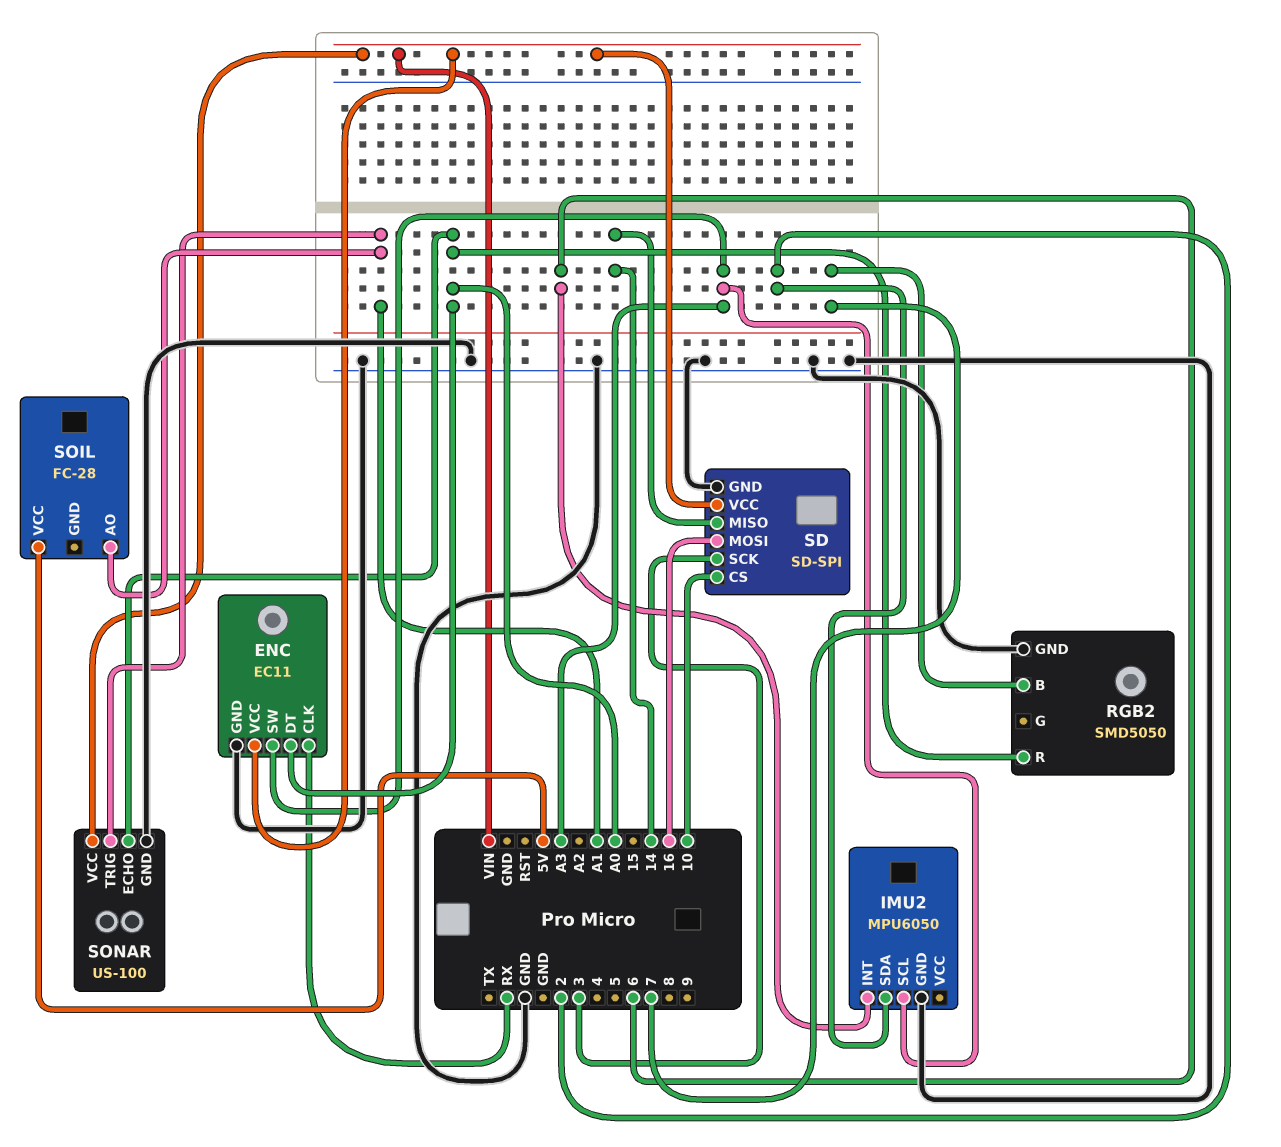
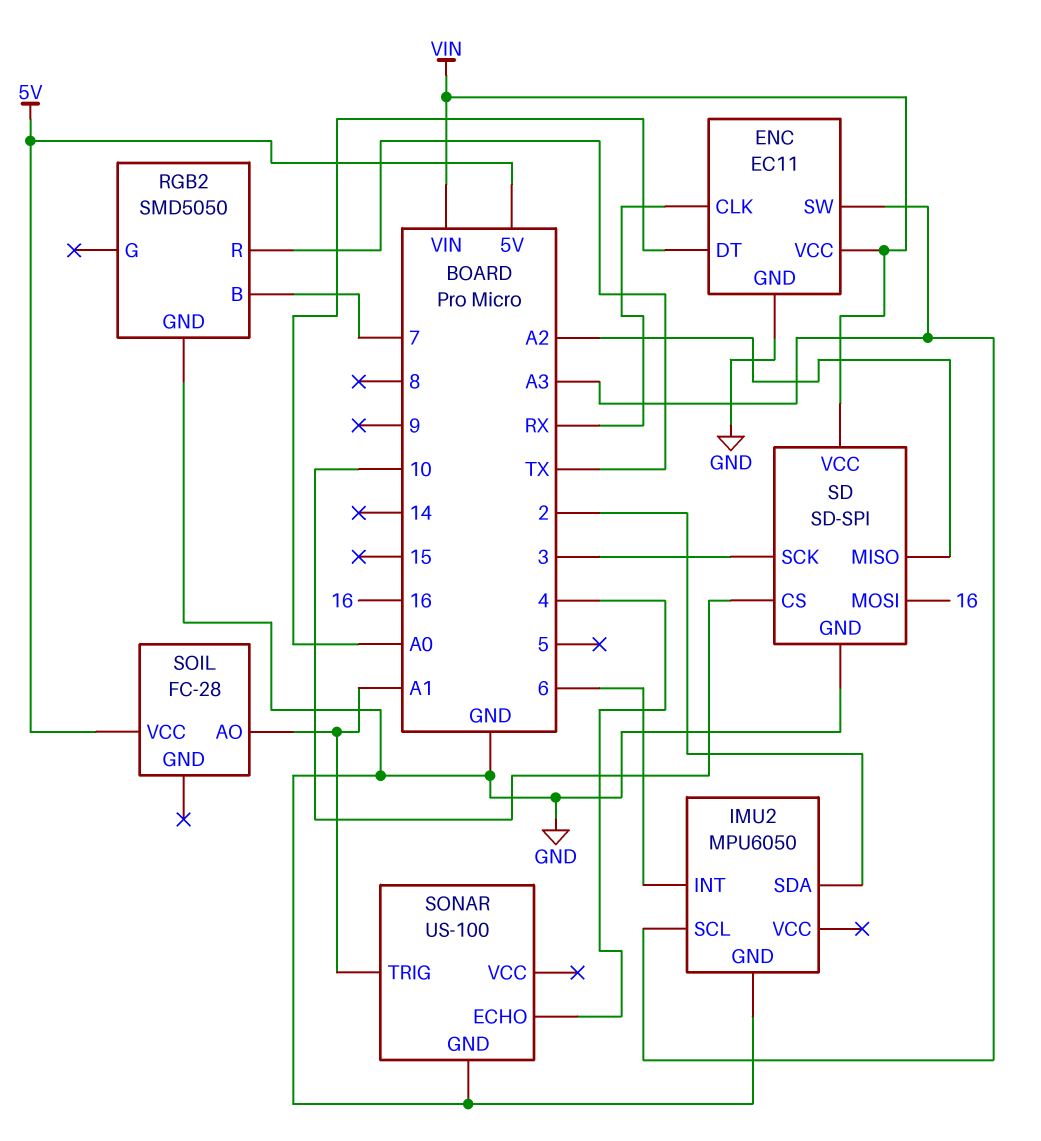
RGB2 pin R: A0 -> TX
SD pin MISO: 14 -> A2
SONAR pin ECHO: A0 -> 4
SONAR pin VCC: VIN -> none

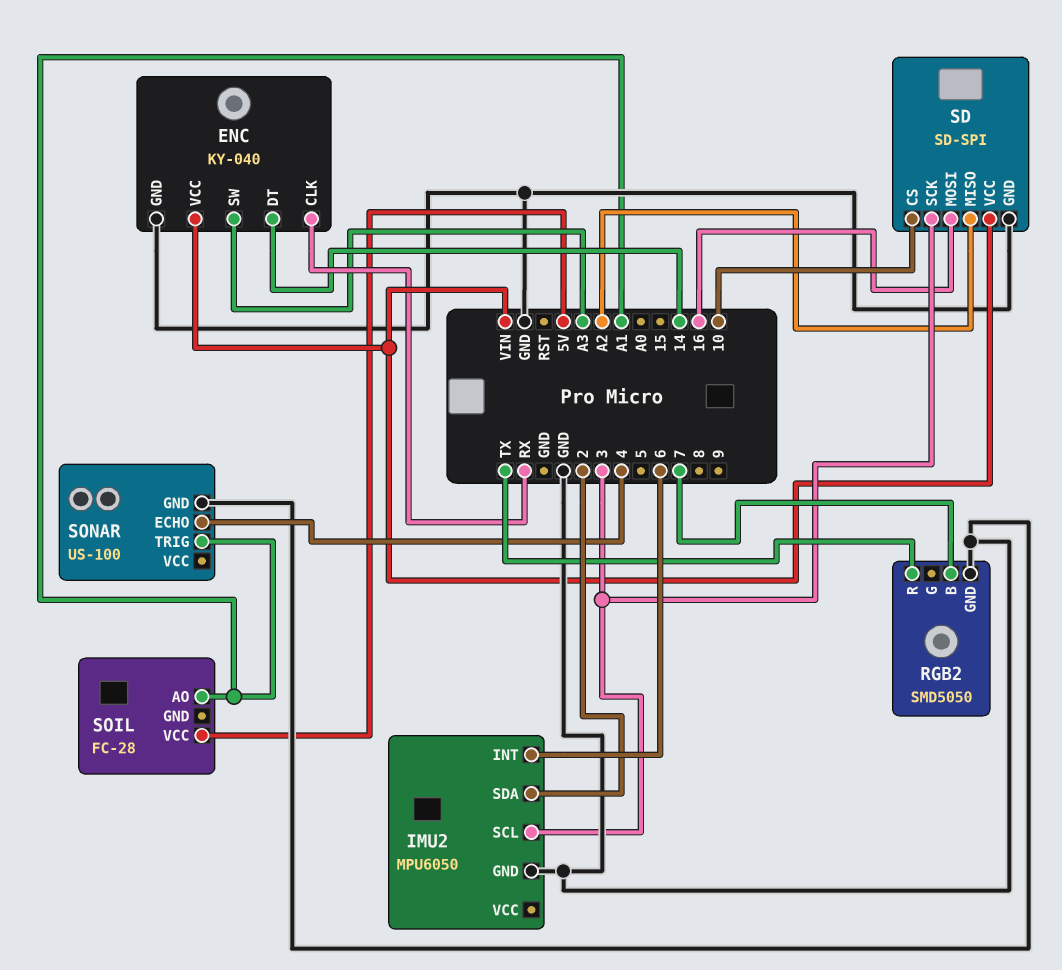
ENC: EC11 -> KY-040
ENC pin DT: A0 -> 14
IMU2 pin SCL: A3 -> 3

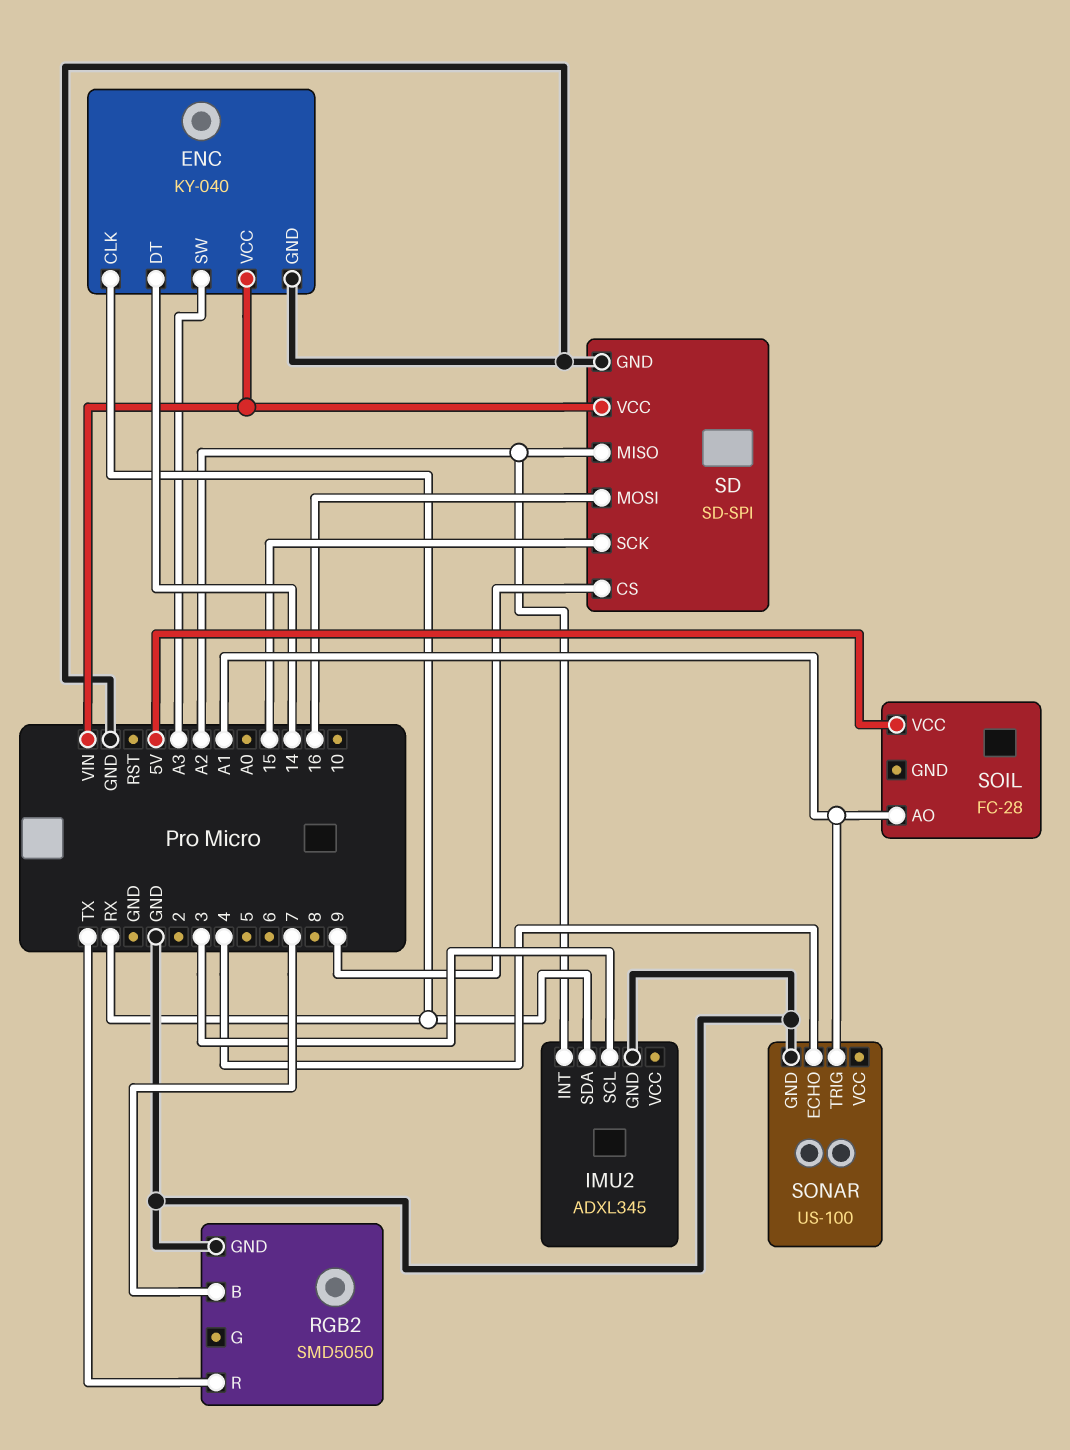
IMU2: MPU6050 -> ADXL345
IMU2 pin INT: 6 -> A2
IMU2 pin SDA: 2 -> RX
SD pin CS: 10 -> 9
SD pin SCK: 3 -> 15

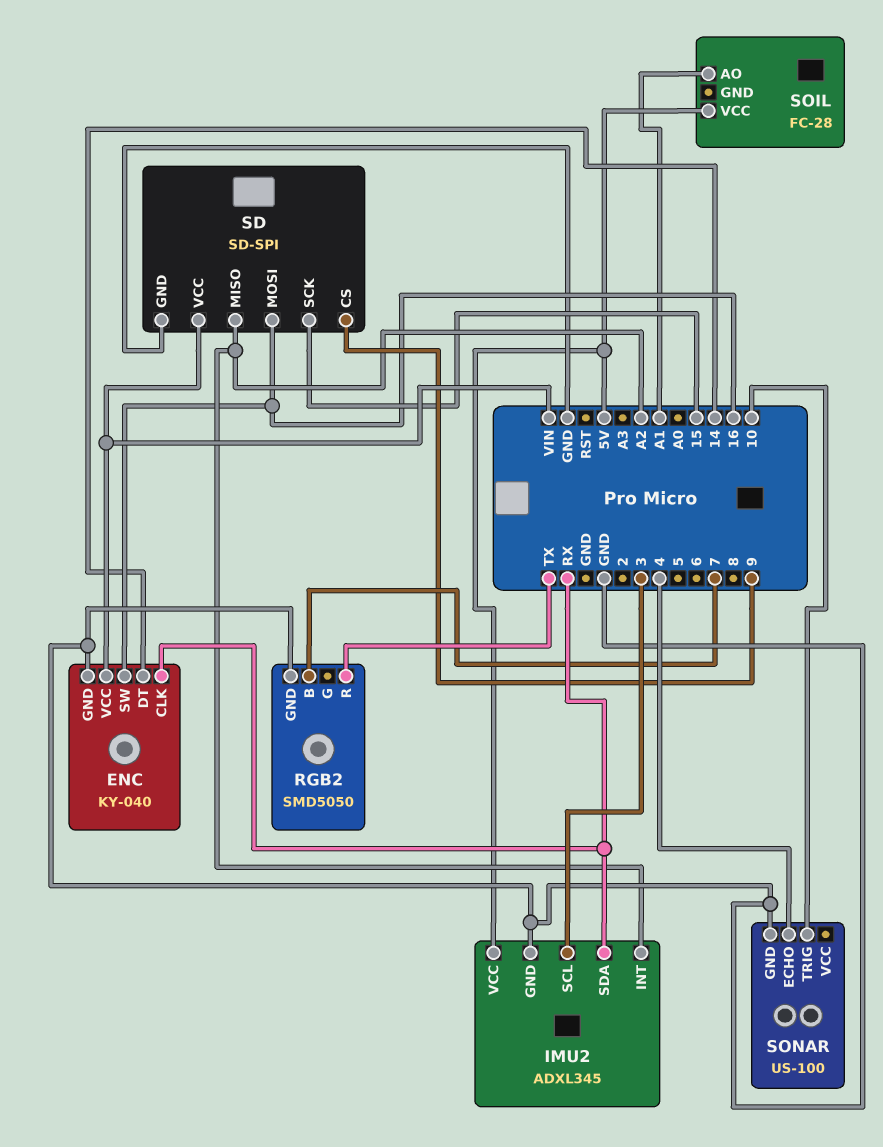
ENC pin SW: A3 -> 16
IMU2 pin VCC: none -> 5V
SONAR pin TRIG: A1 -> 10

